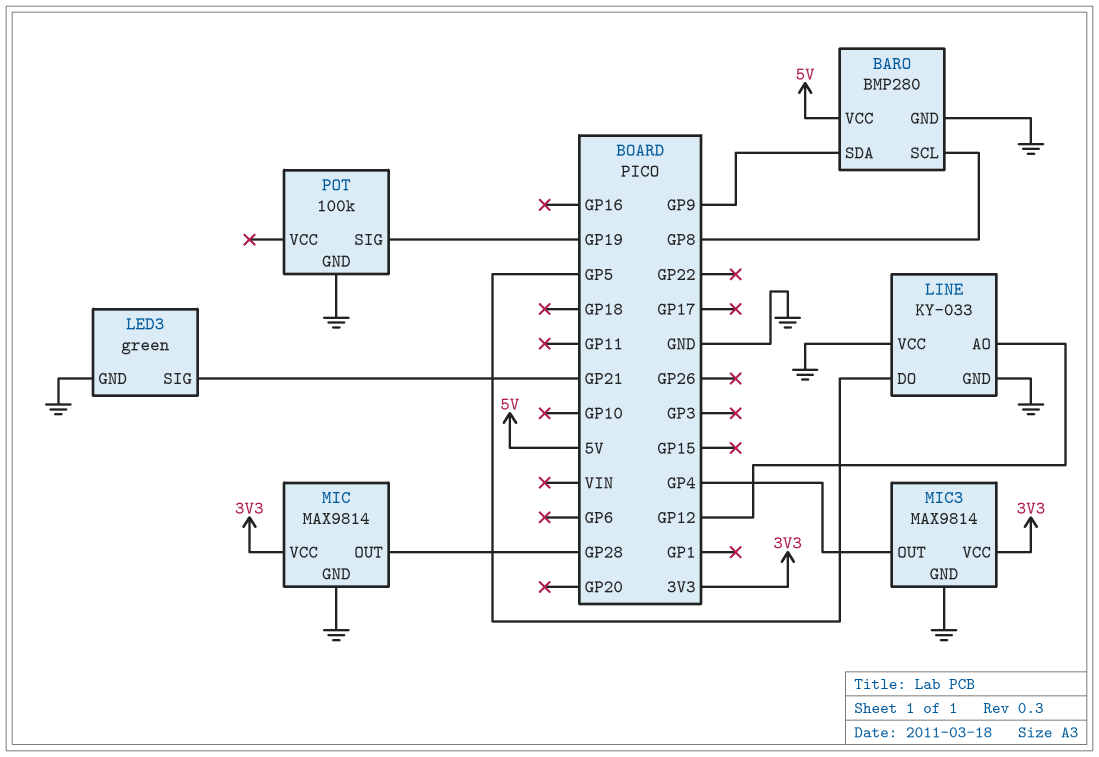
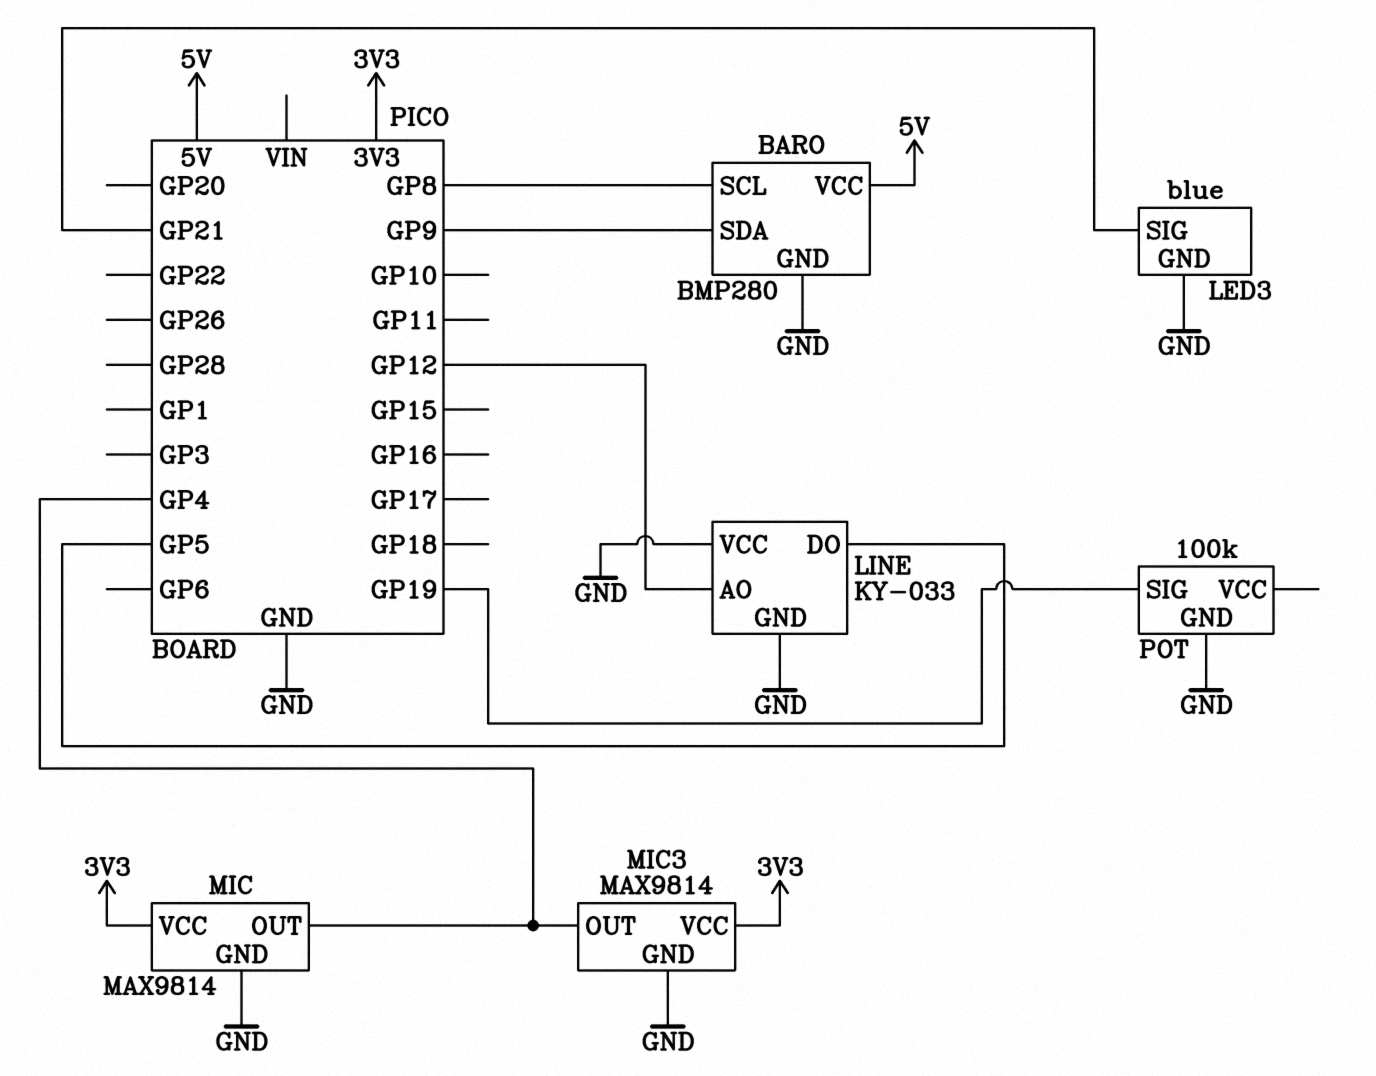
LED3: green -> blue
MIC pin OUT: GP28 -> GP4

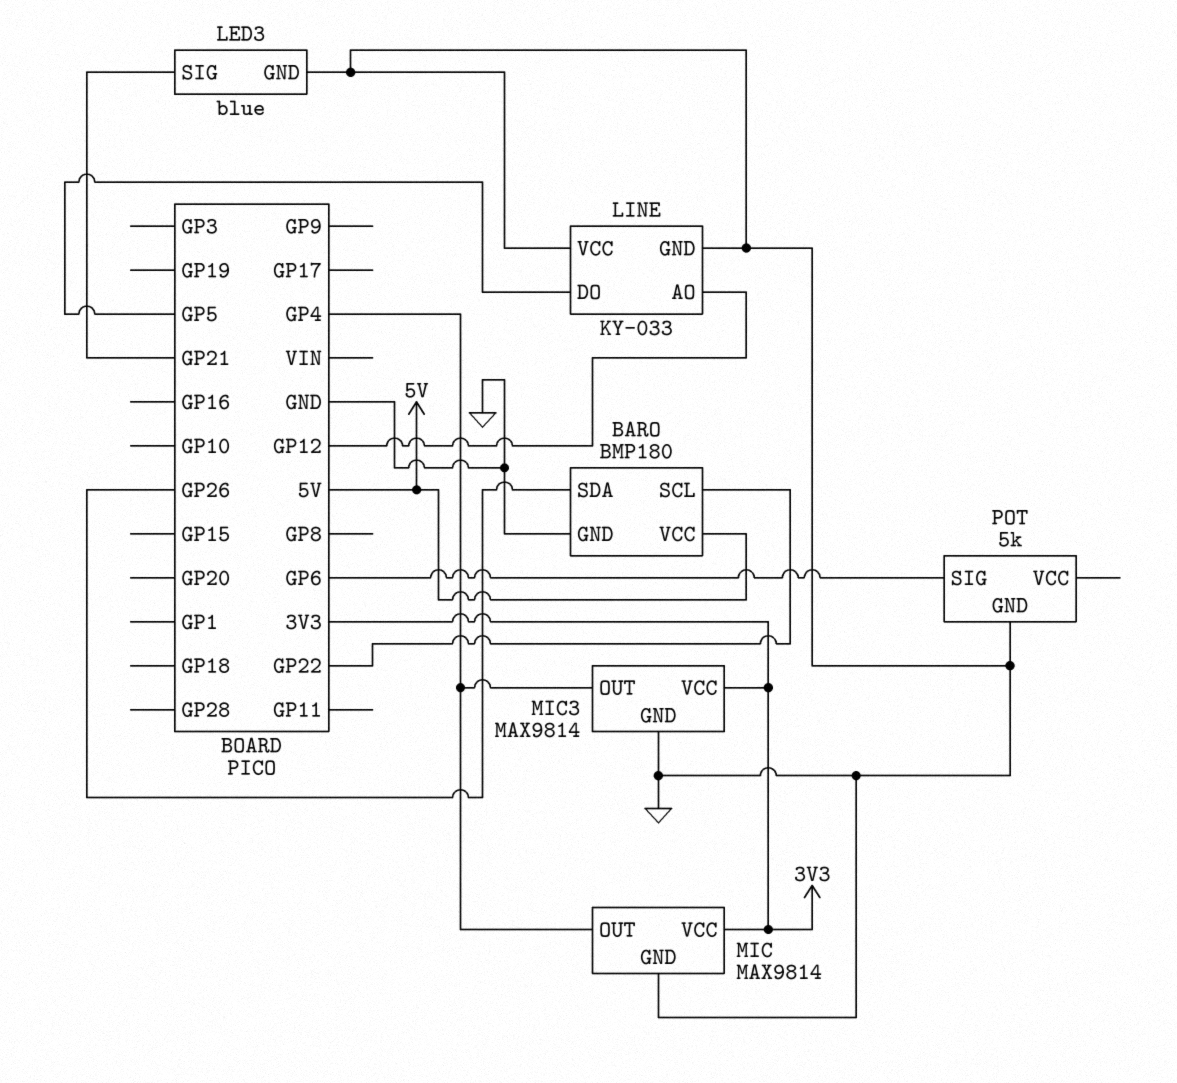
BARO: BMP280 -> BMP180
BARO pin SCL: GP8 -> GP22
BARO pin SDA: GP9 -> GP26
POT: 100k -> 5k
POT pin SIG: GP19 -> GP6

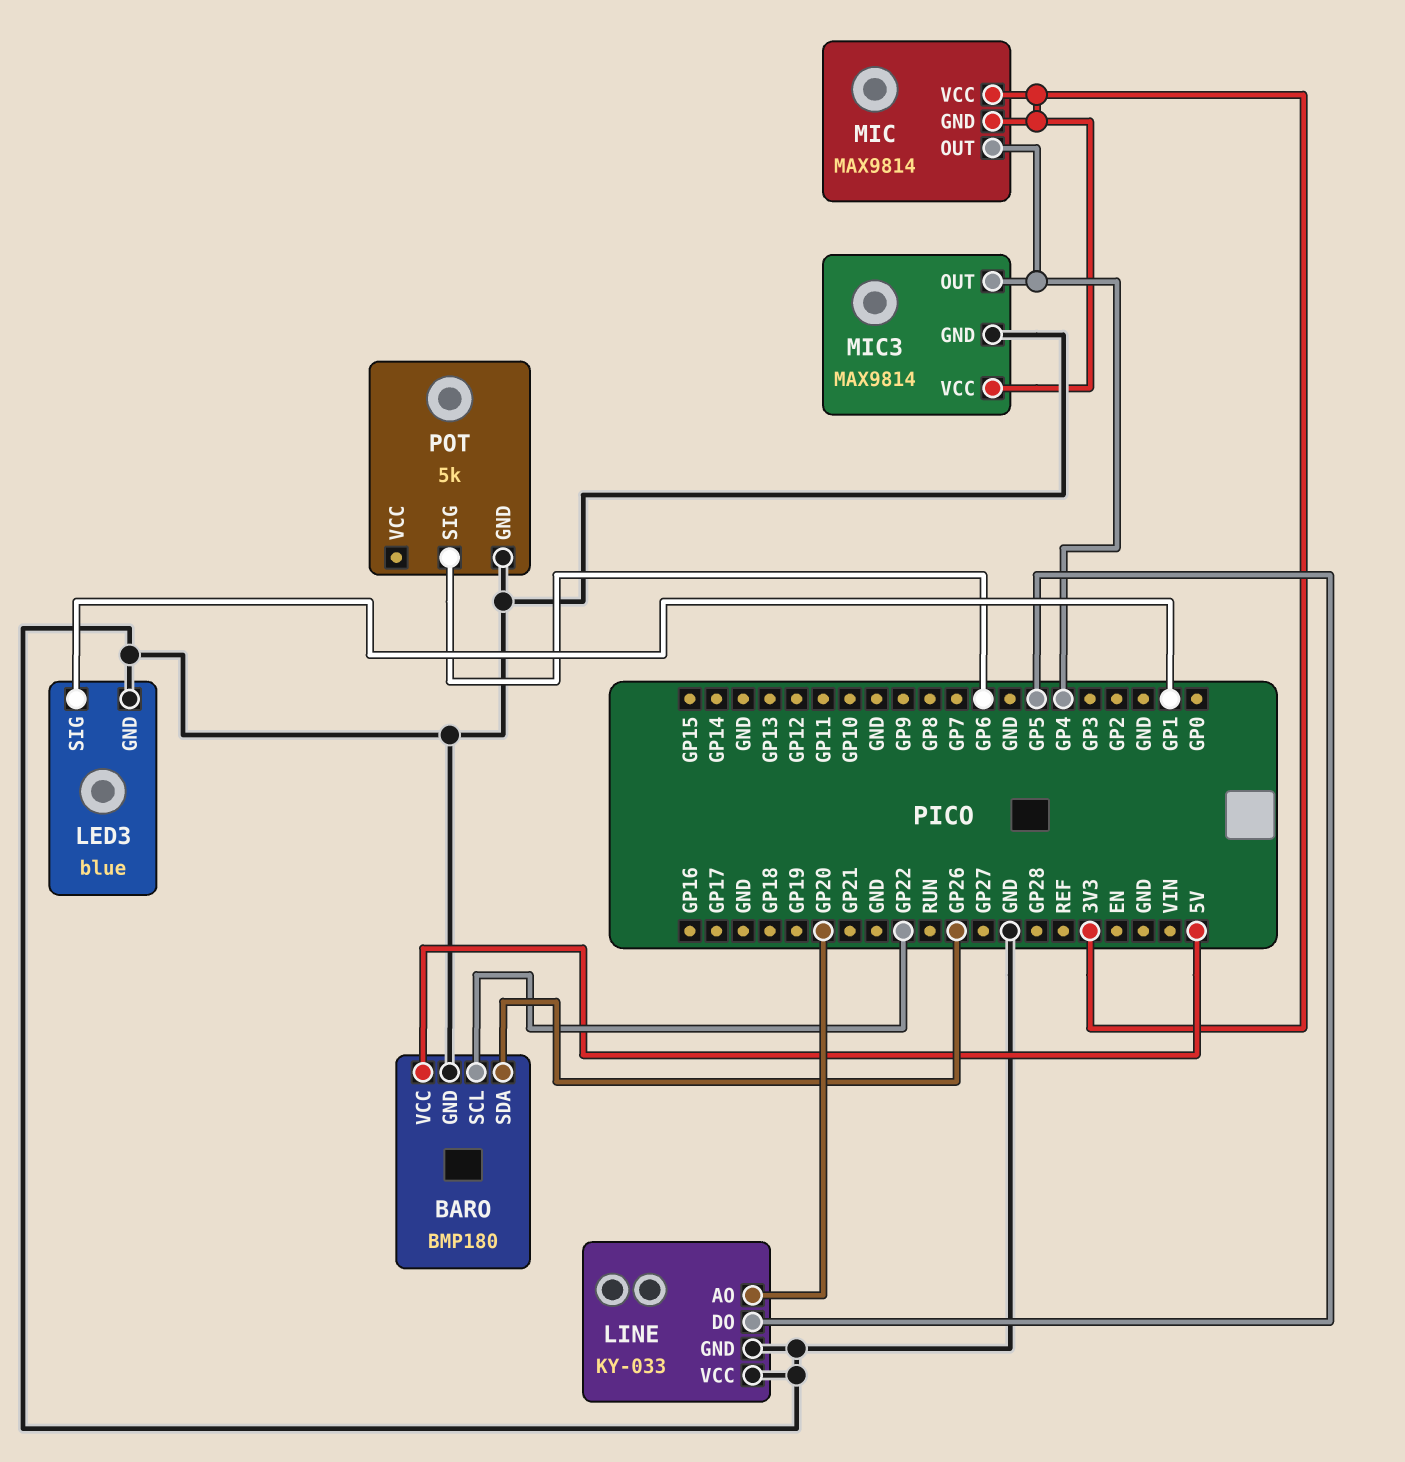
LED3 pin SIG: GP21 -> GP1
LINE pin AO: GP12 -> GP20
MIC pin GND: GND -> 3V3

